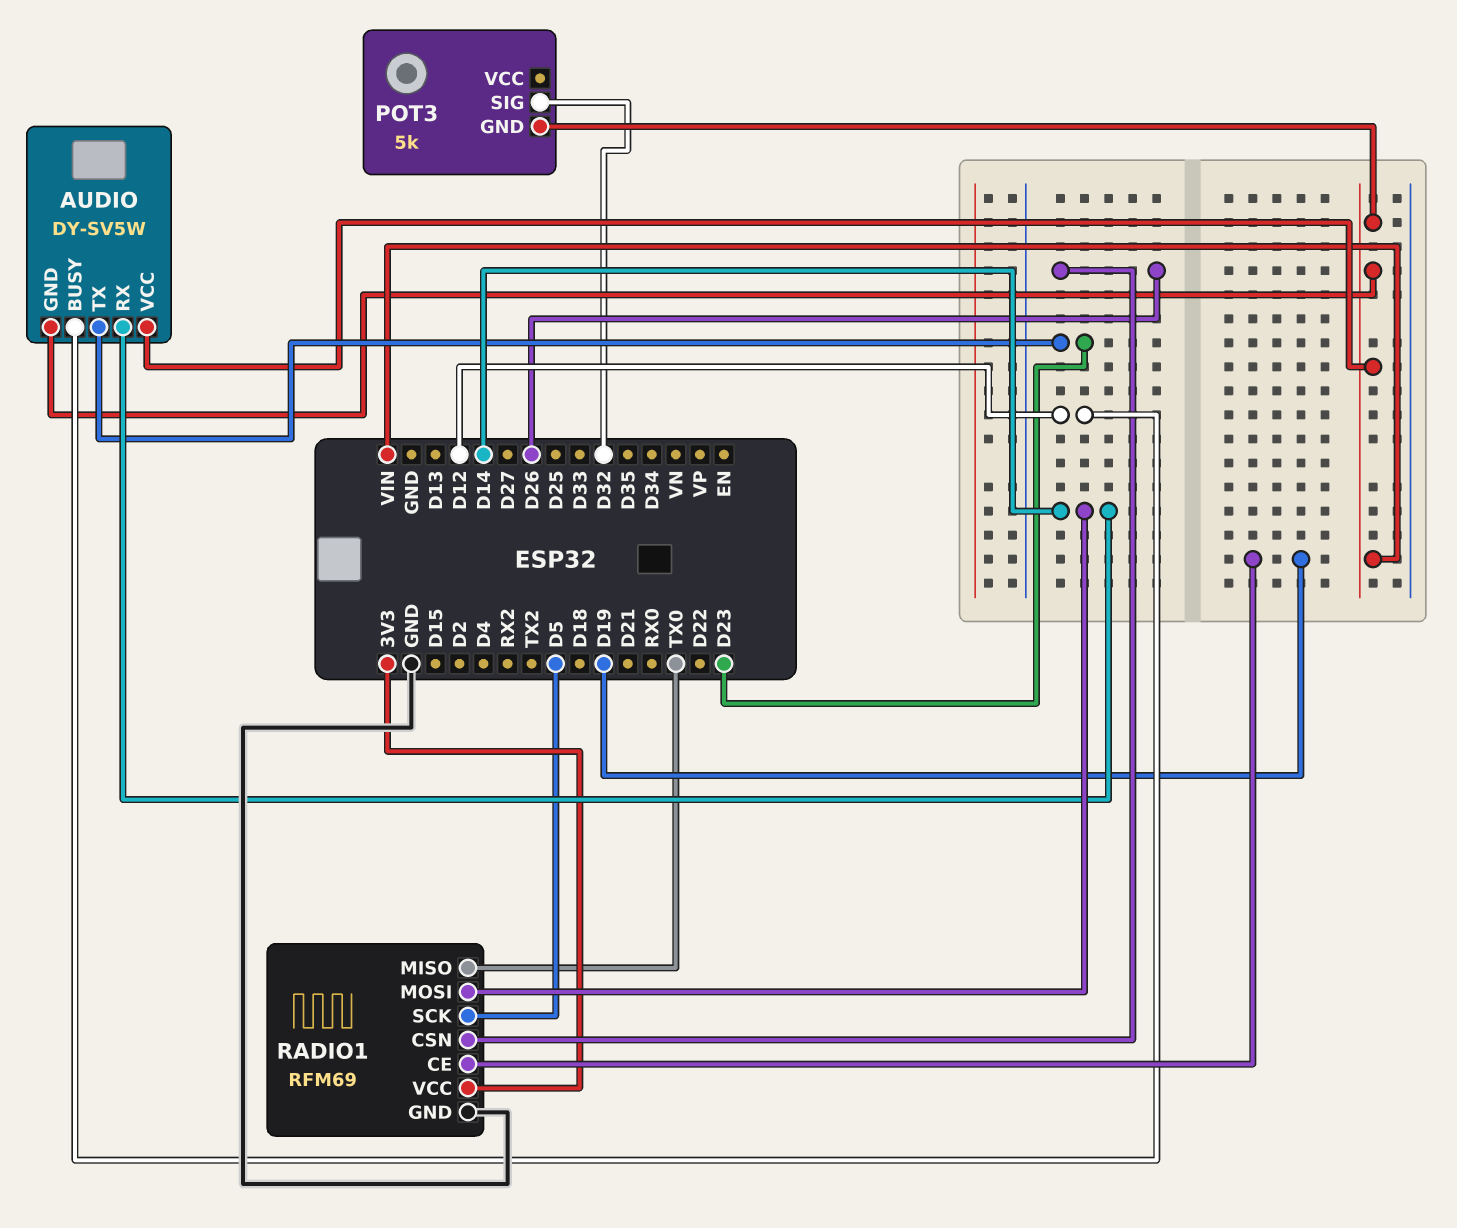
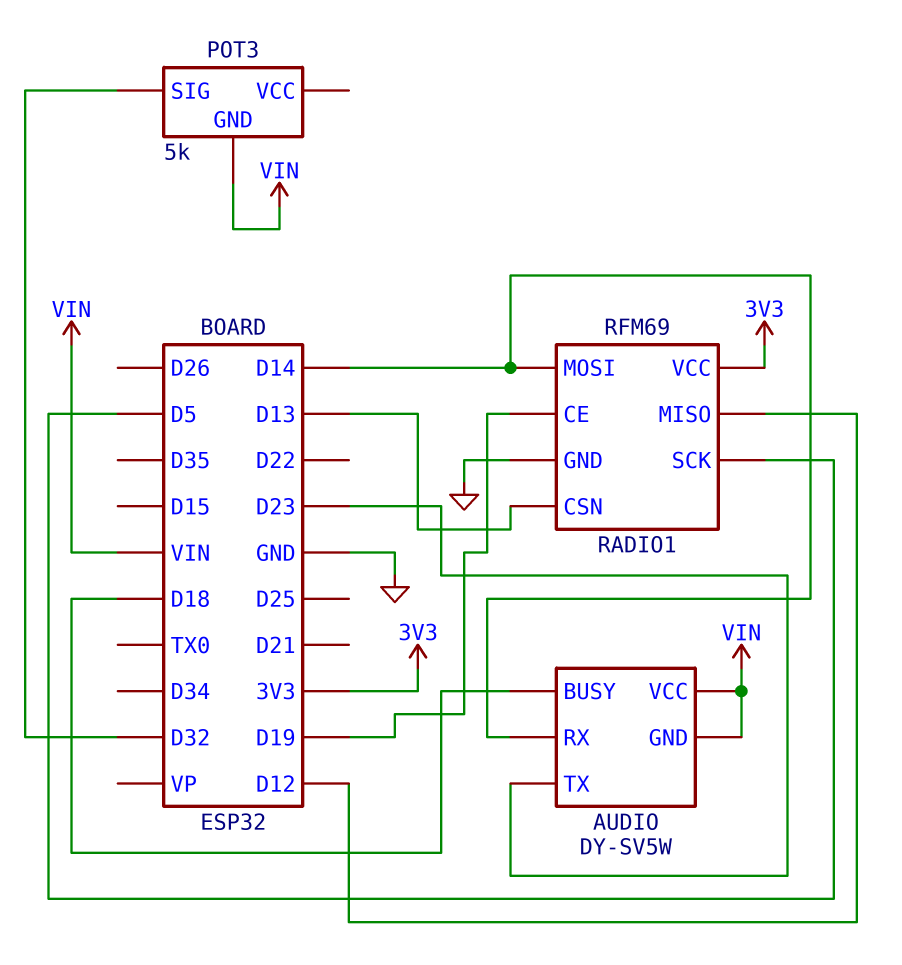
AUDIO pin BUSY: D12 -> D18
RADIO1 pin CSN: D26 -> D13
RADIO1 pin MISO: TX0 -> D12

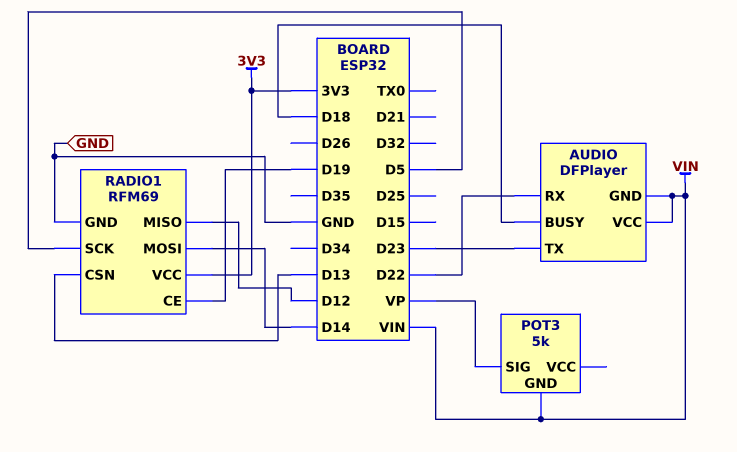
AUDIO: DY-SV5W -> DFPlayer
AUDIO pin RX: D14 -> D22
POT3 pin SIG: D32 -> VP

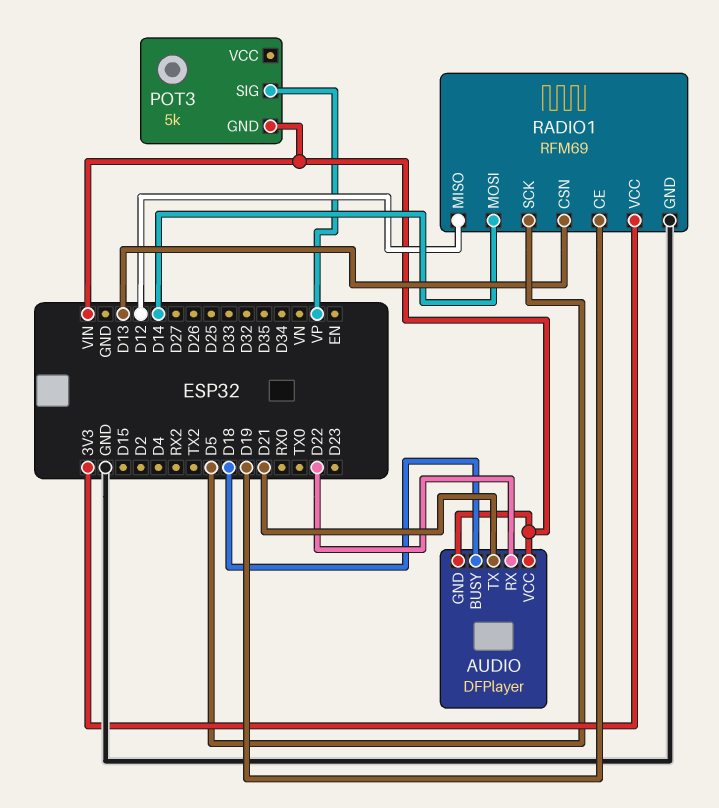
AUDIO pin TX: D23 -> D21

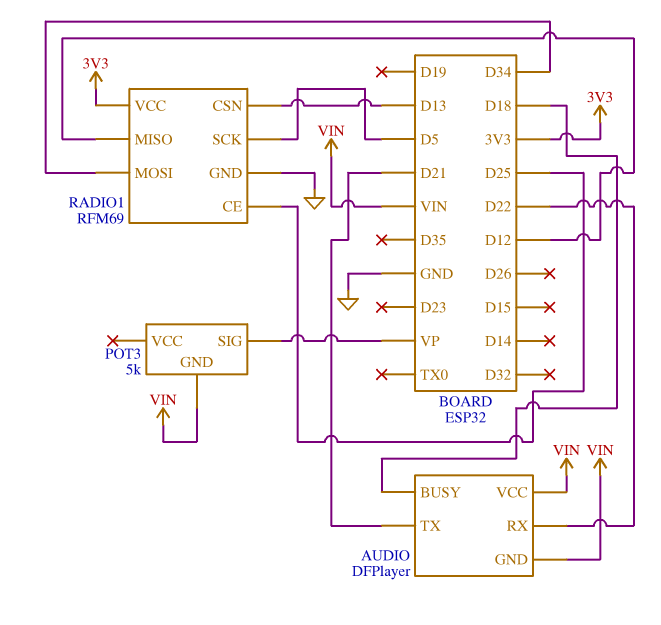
RADIO1 pin CE: D19 -> D25
RADIO1 pin MOSI: D14 -> D34

